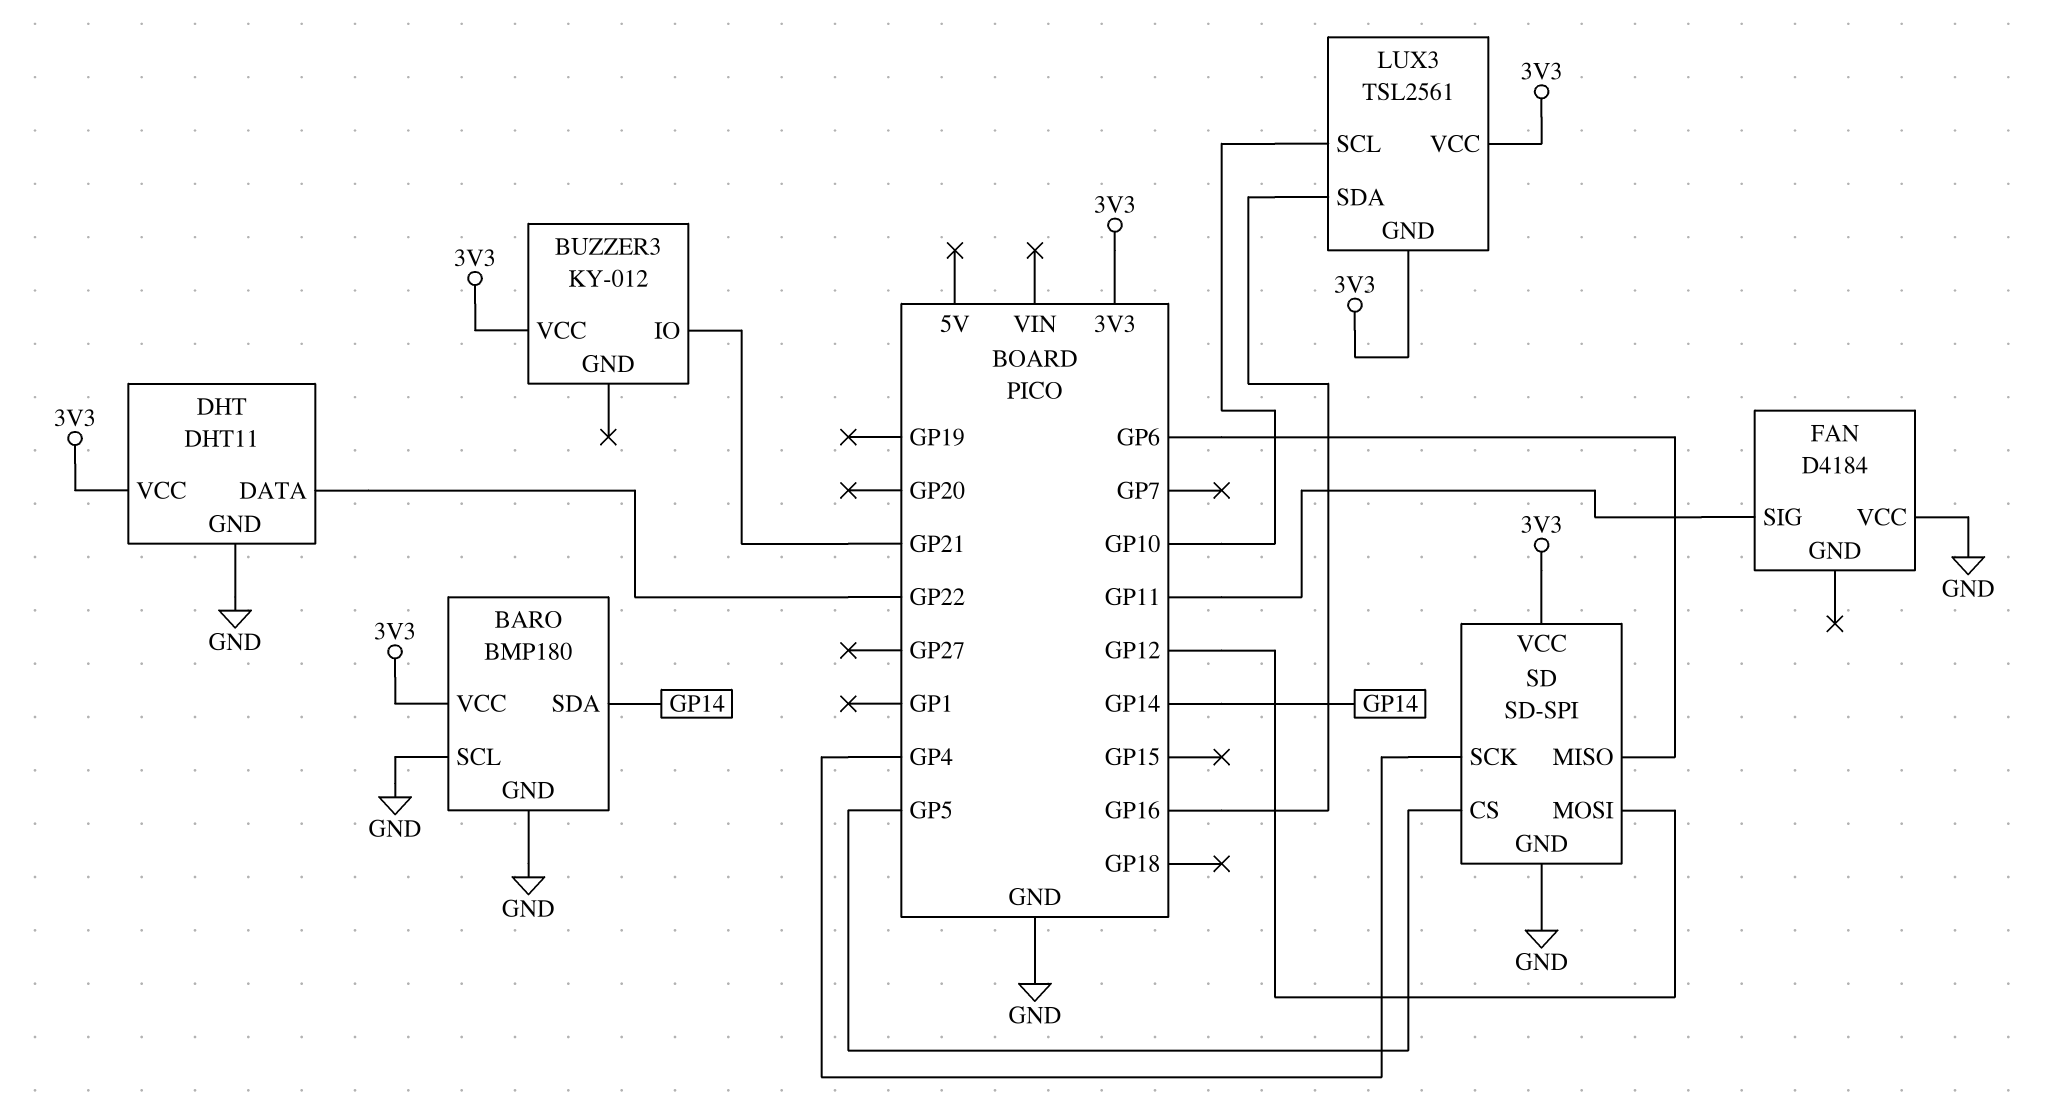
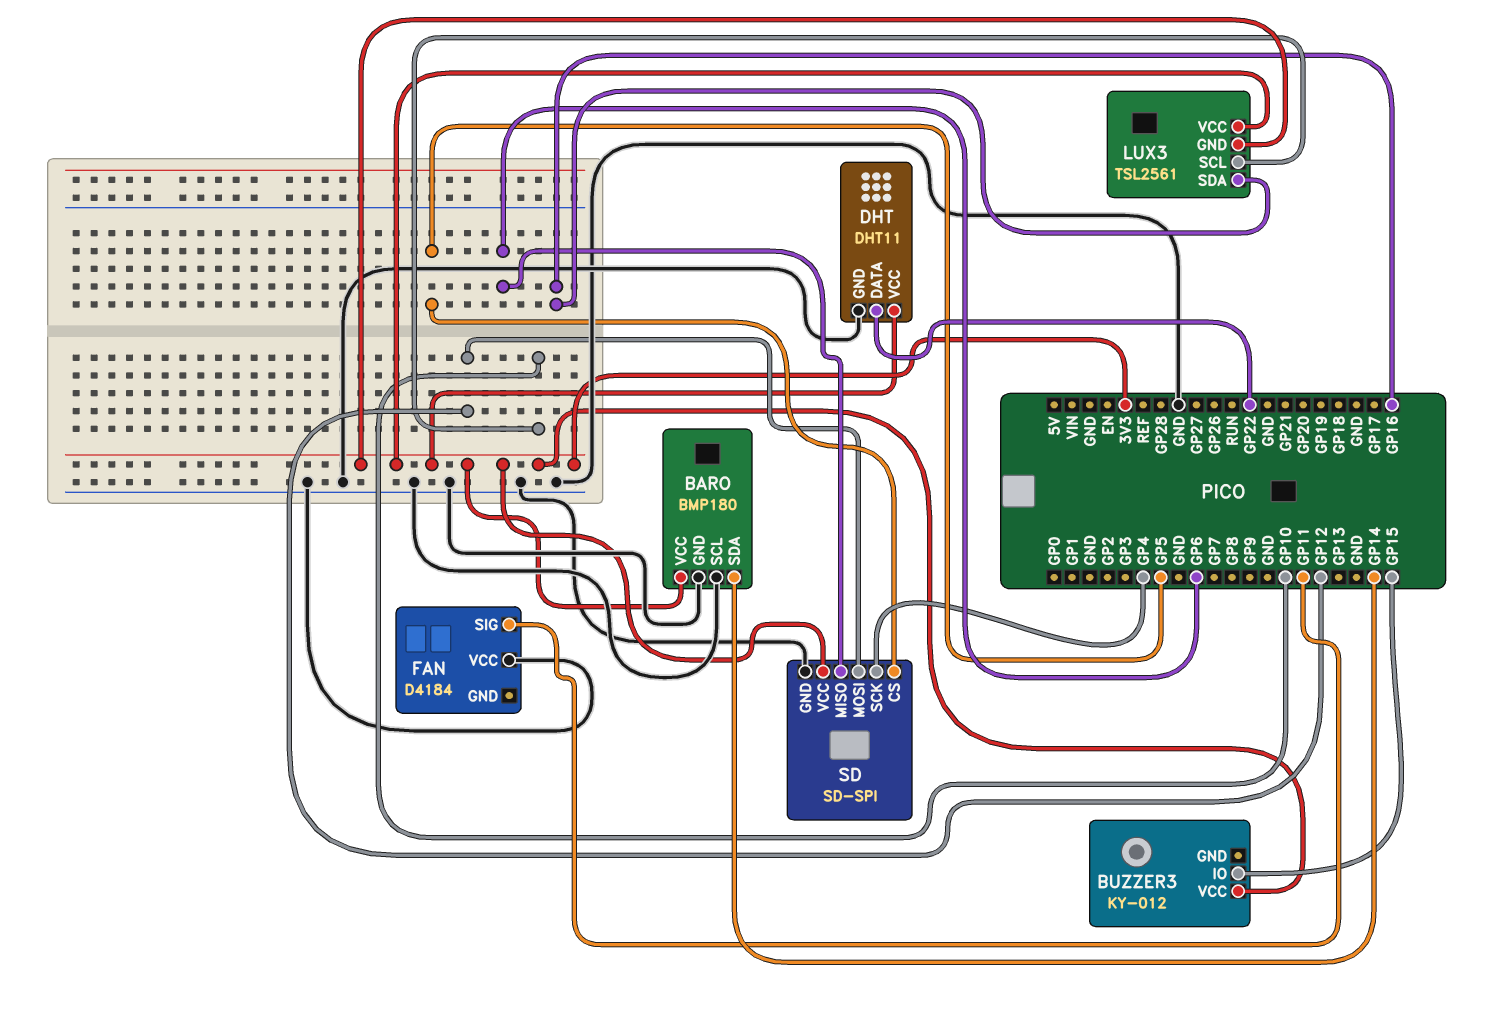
BUZZER3 pin IO: GP21 -> GP15

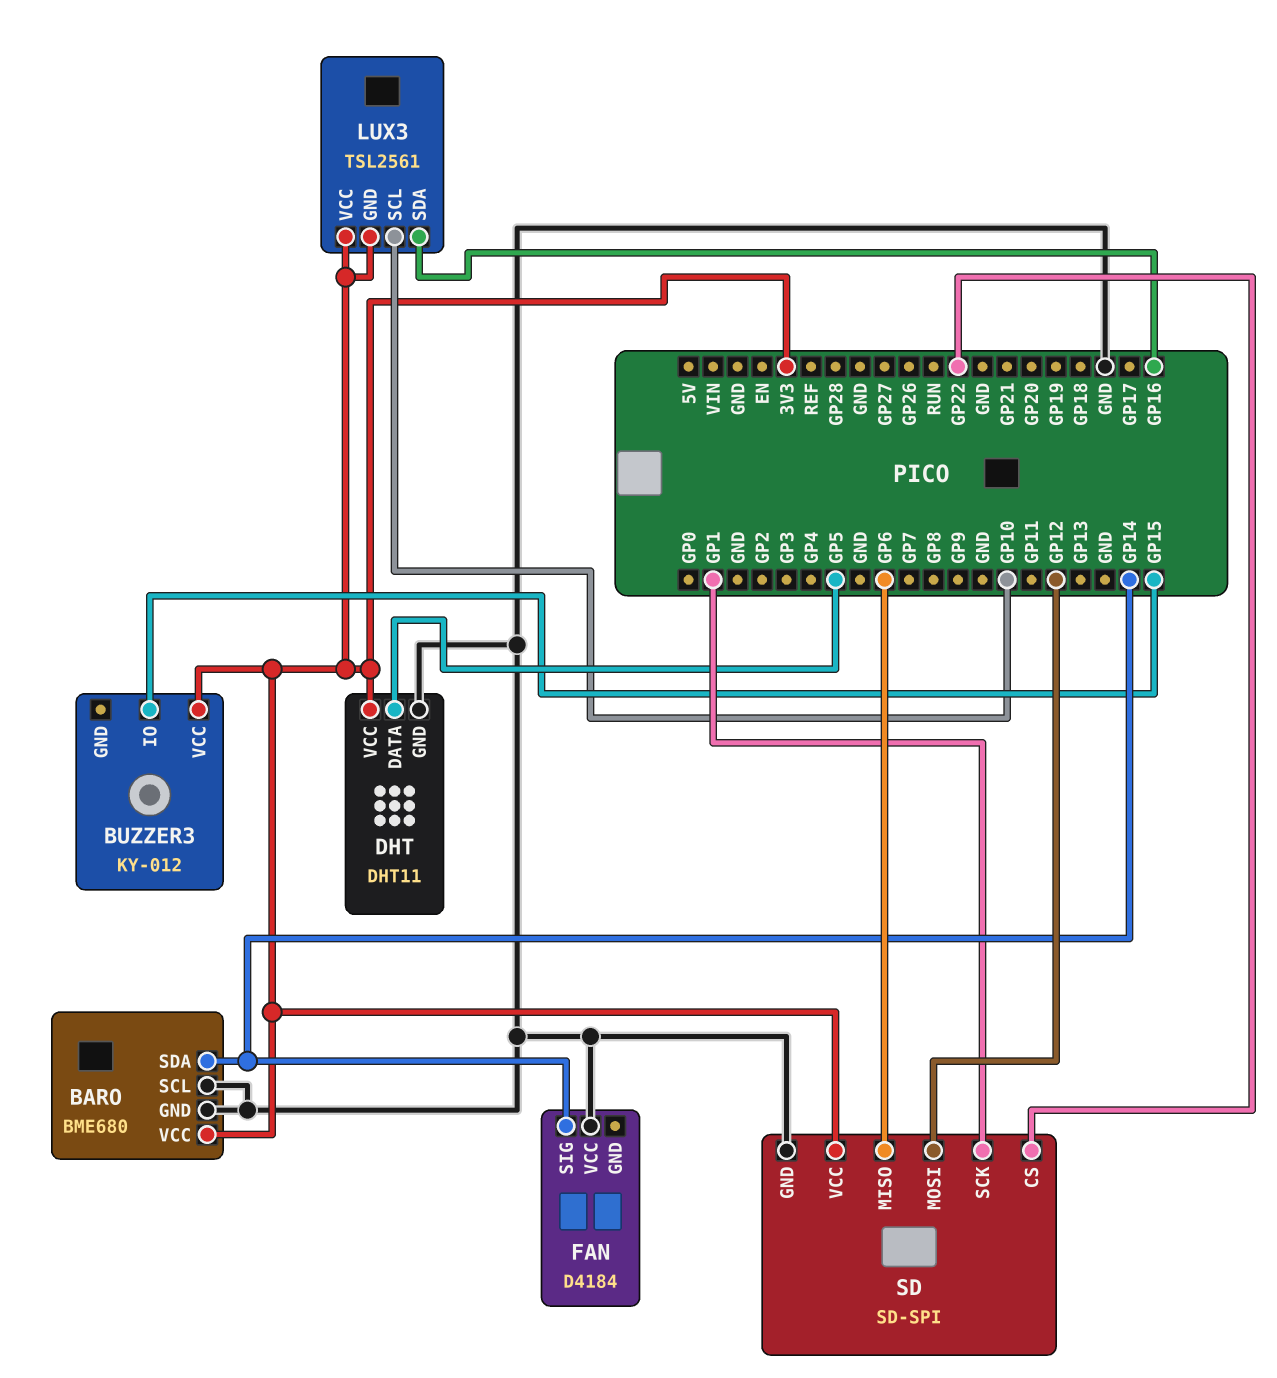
BARO: BMP180 -> BME680
DHT pin DATA: GP22 -> GP5
FAN pin SIG: GP11 -> GP14
SD pin CS: GP5 -> GP22
SD pin SCK: GP4 -> GP1

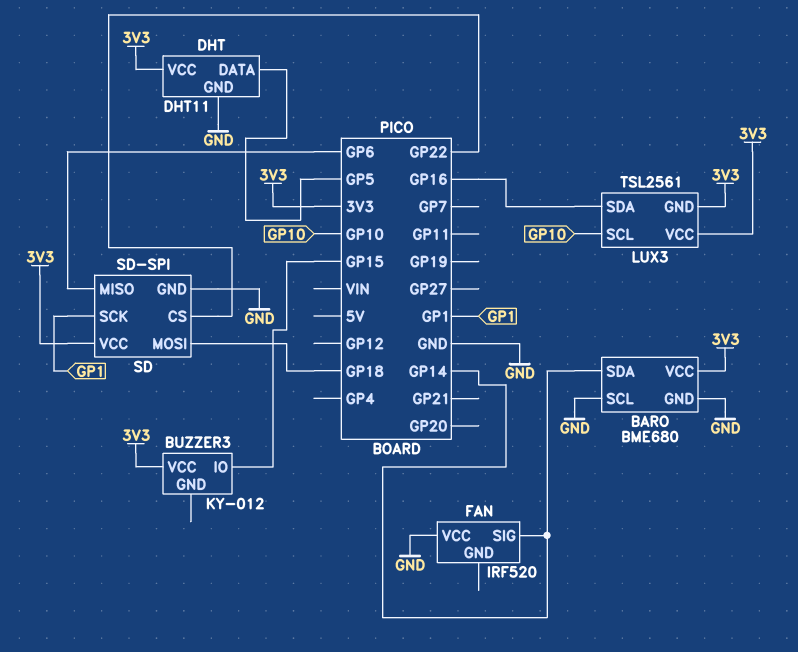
FAN: D4184 -> IRF520
SD pin MOSI: GP12 -> GP18

